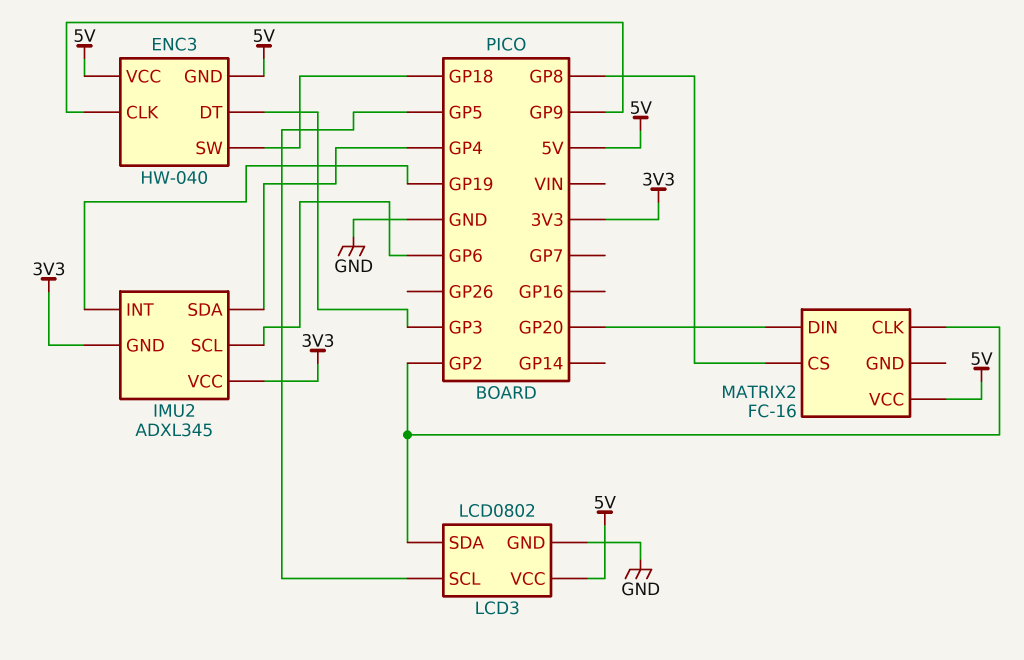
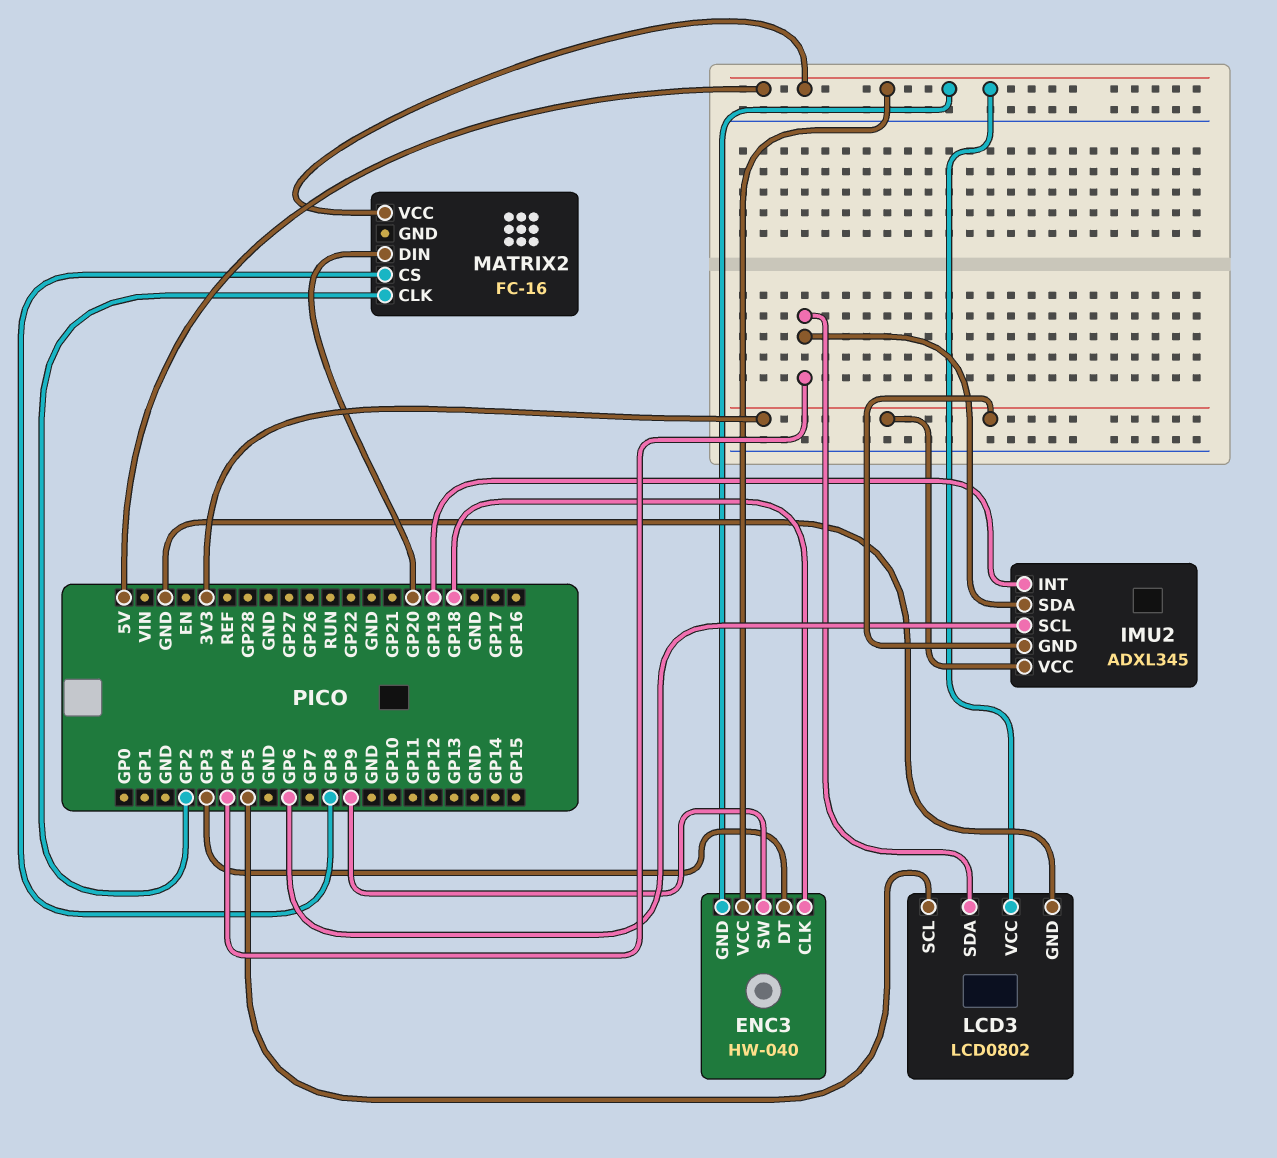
ENC3 pin CLK: GP9 -> GP18
ENC3 pin SW: GP18 -> GP9
LCD3 pin SDA: GP2 -> GP4

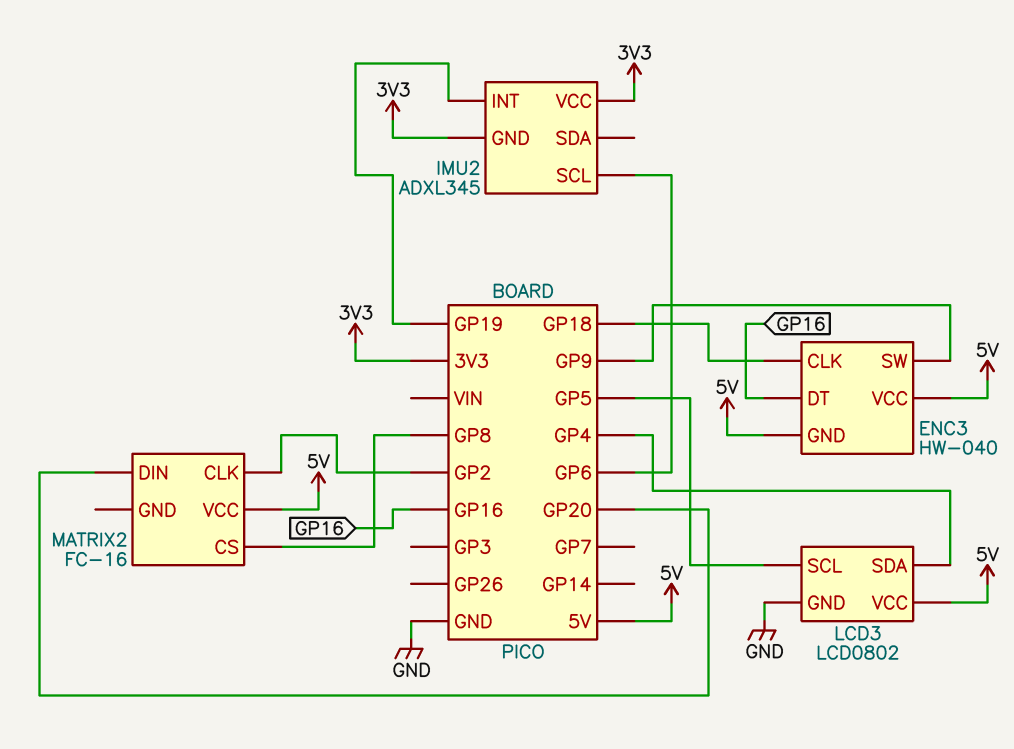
ENC3 pin DT: GP3 -> GP16
IMU2 pin SDA: GP4 -> none

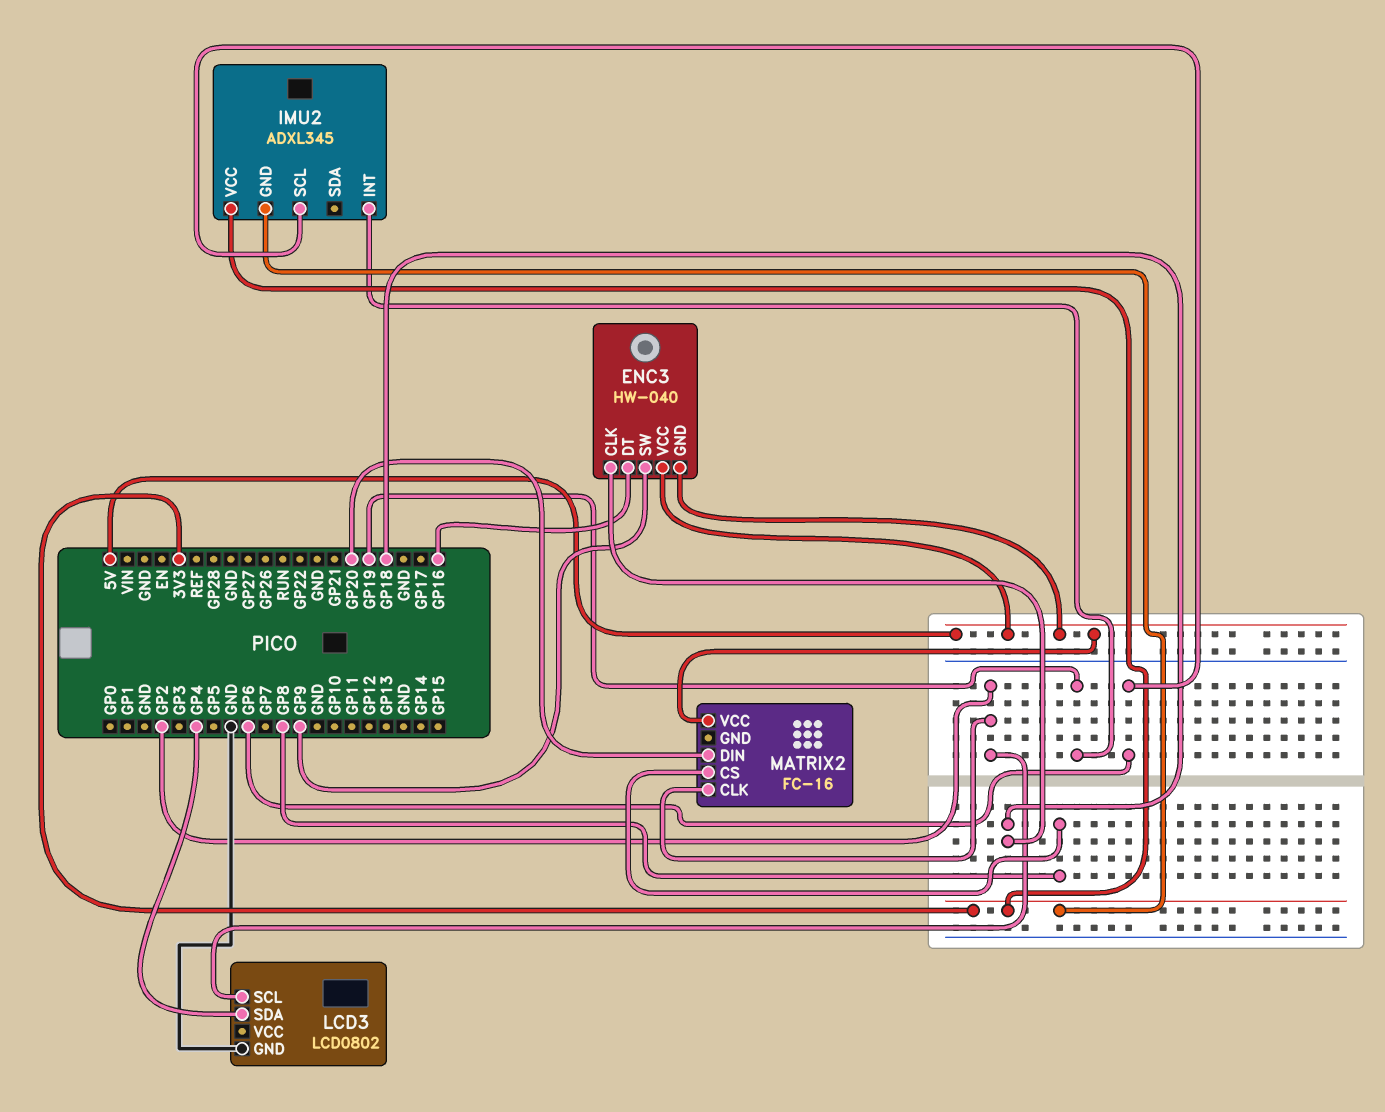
LCD3 pin SCL: GP5 -> GP2
LCD3 pin VCC: 5V -> none

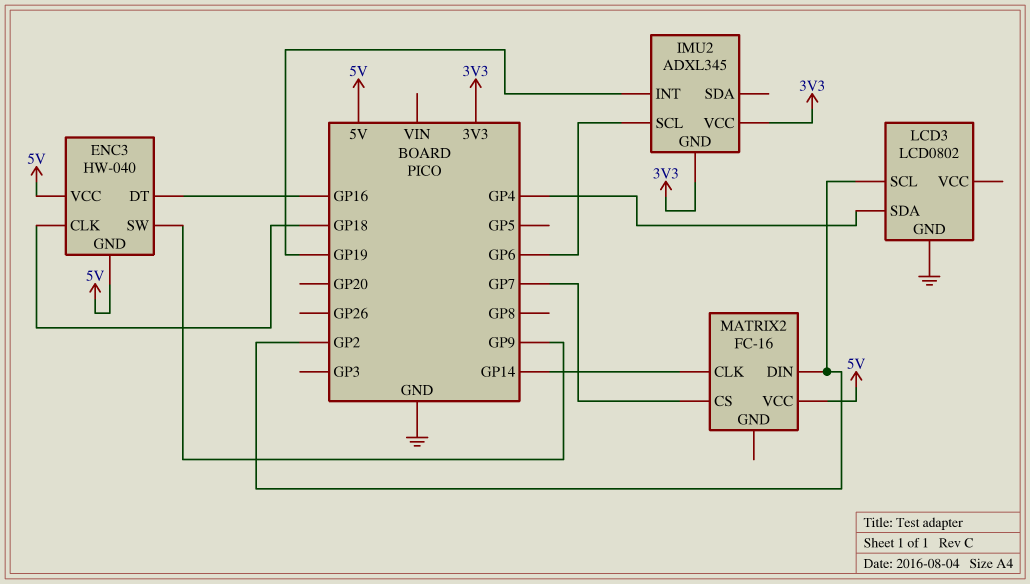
MATRIX2 pin CLK: GP2 -> GP14
MATRIX2 pin CS: GP8 -> GP7
MATRIX2 pin DIN: GP20 -> GP2

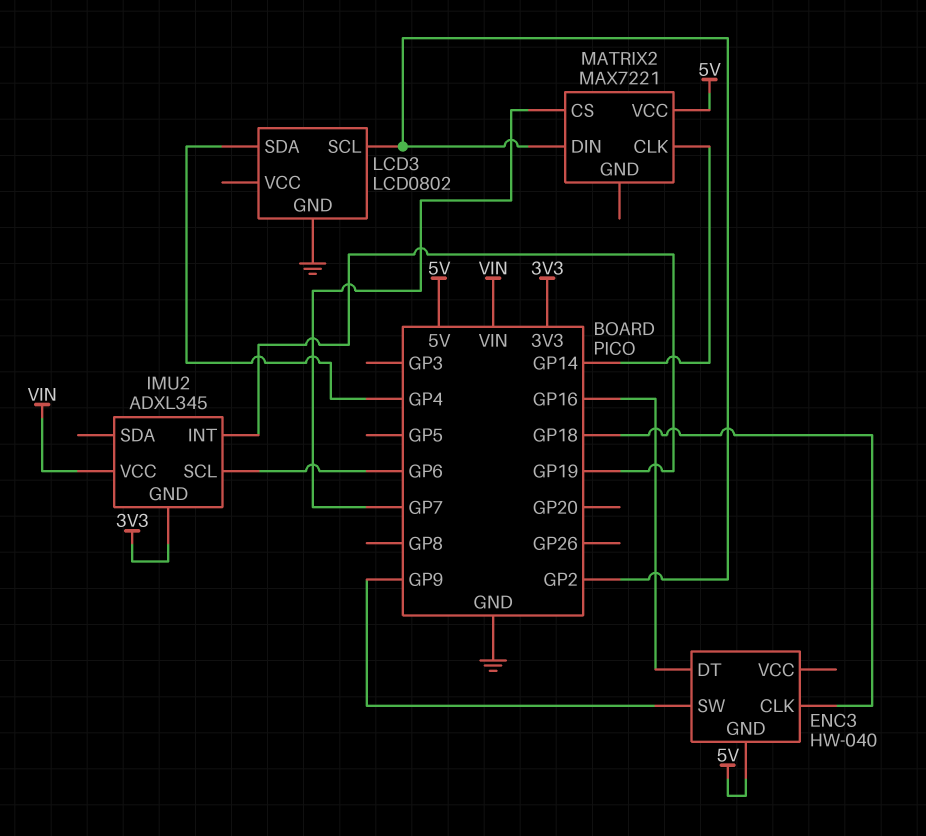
ENC3 pin VCC: 5V -> none
IMU2 pin VCC: 3V3 -> VIN
MATRIX2: FC-16 -> MAX7221

